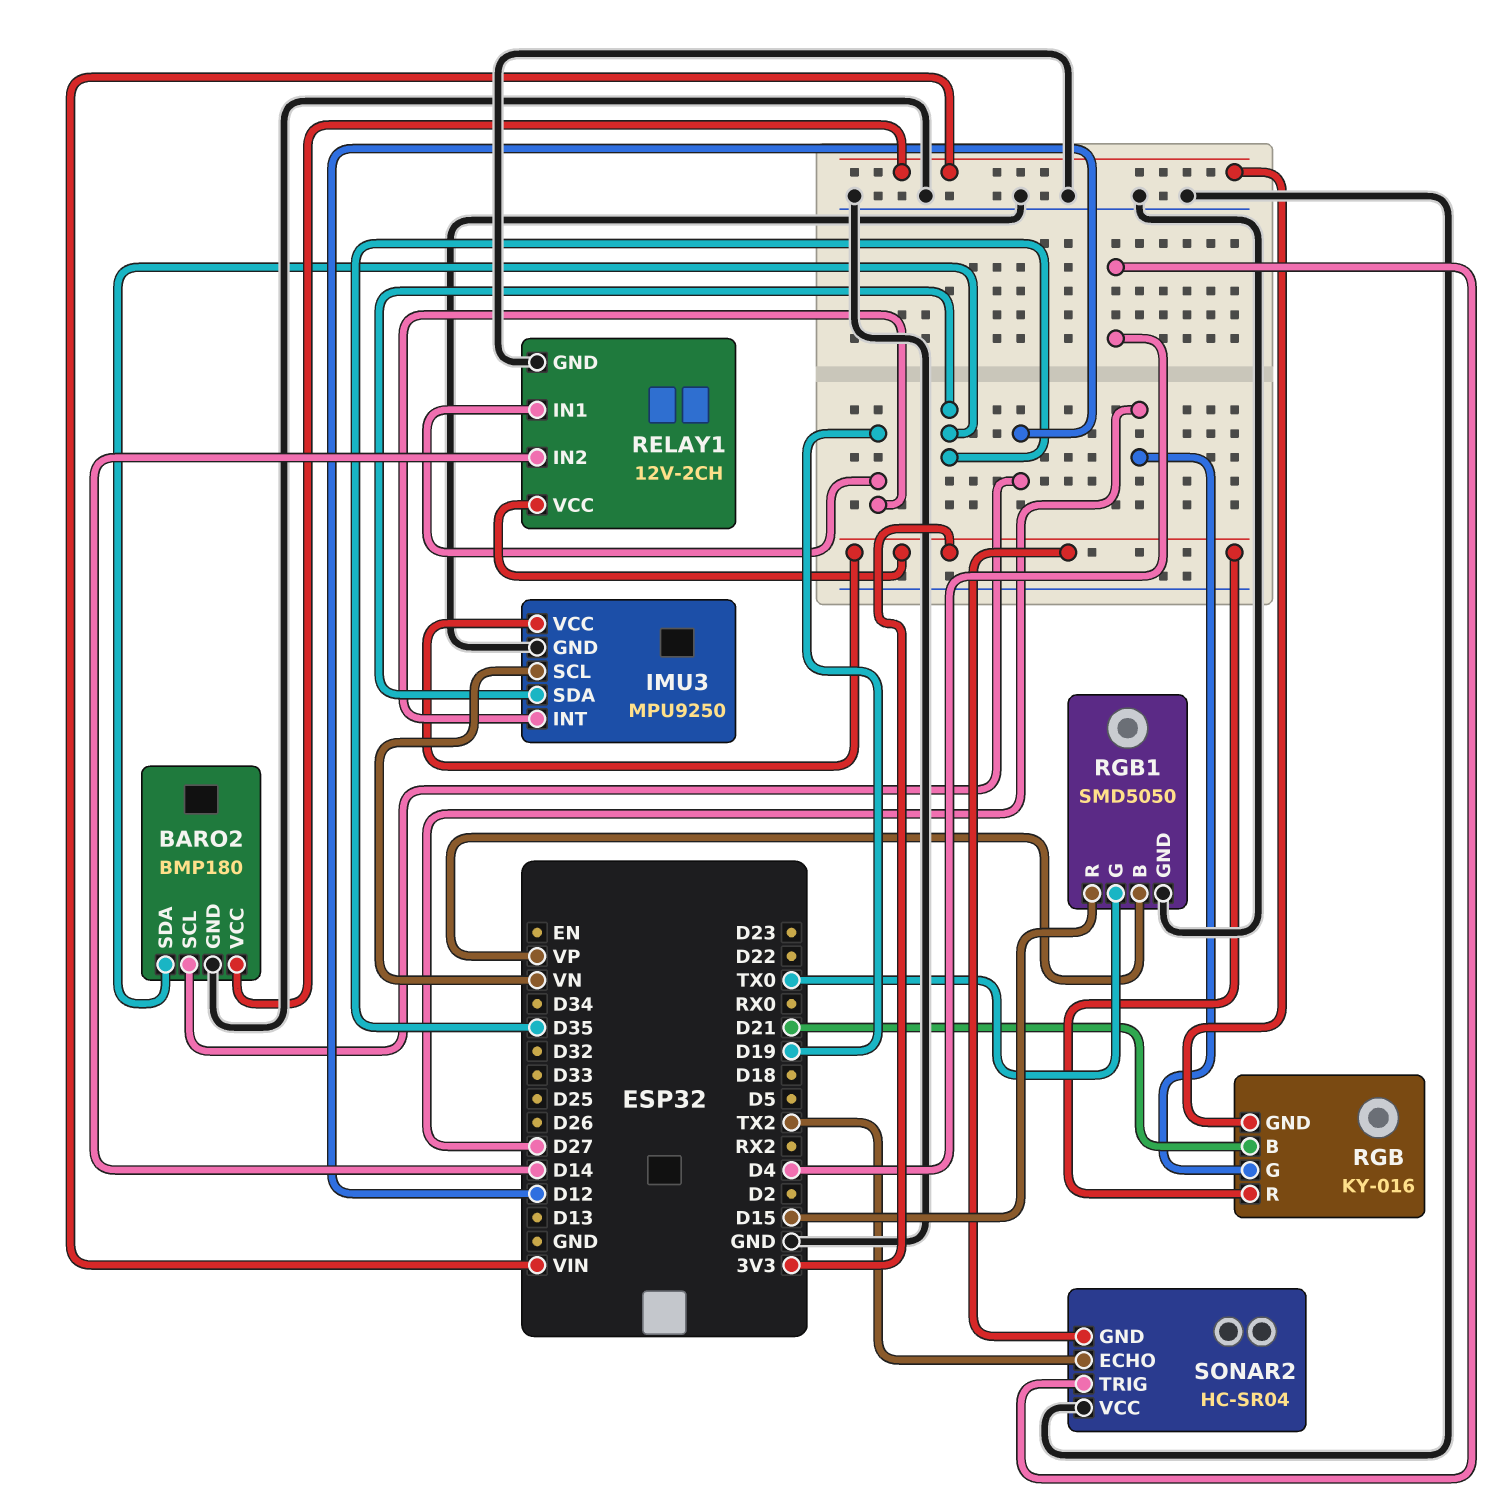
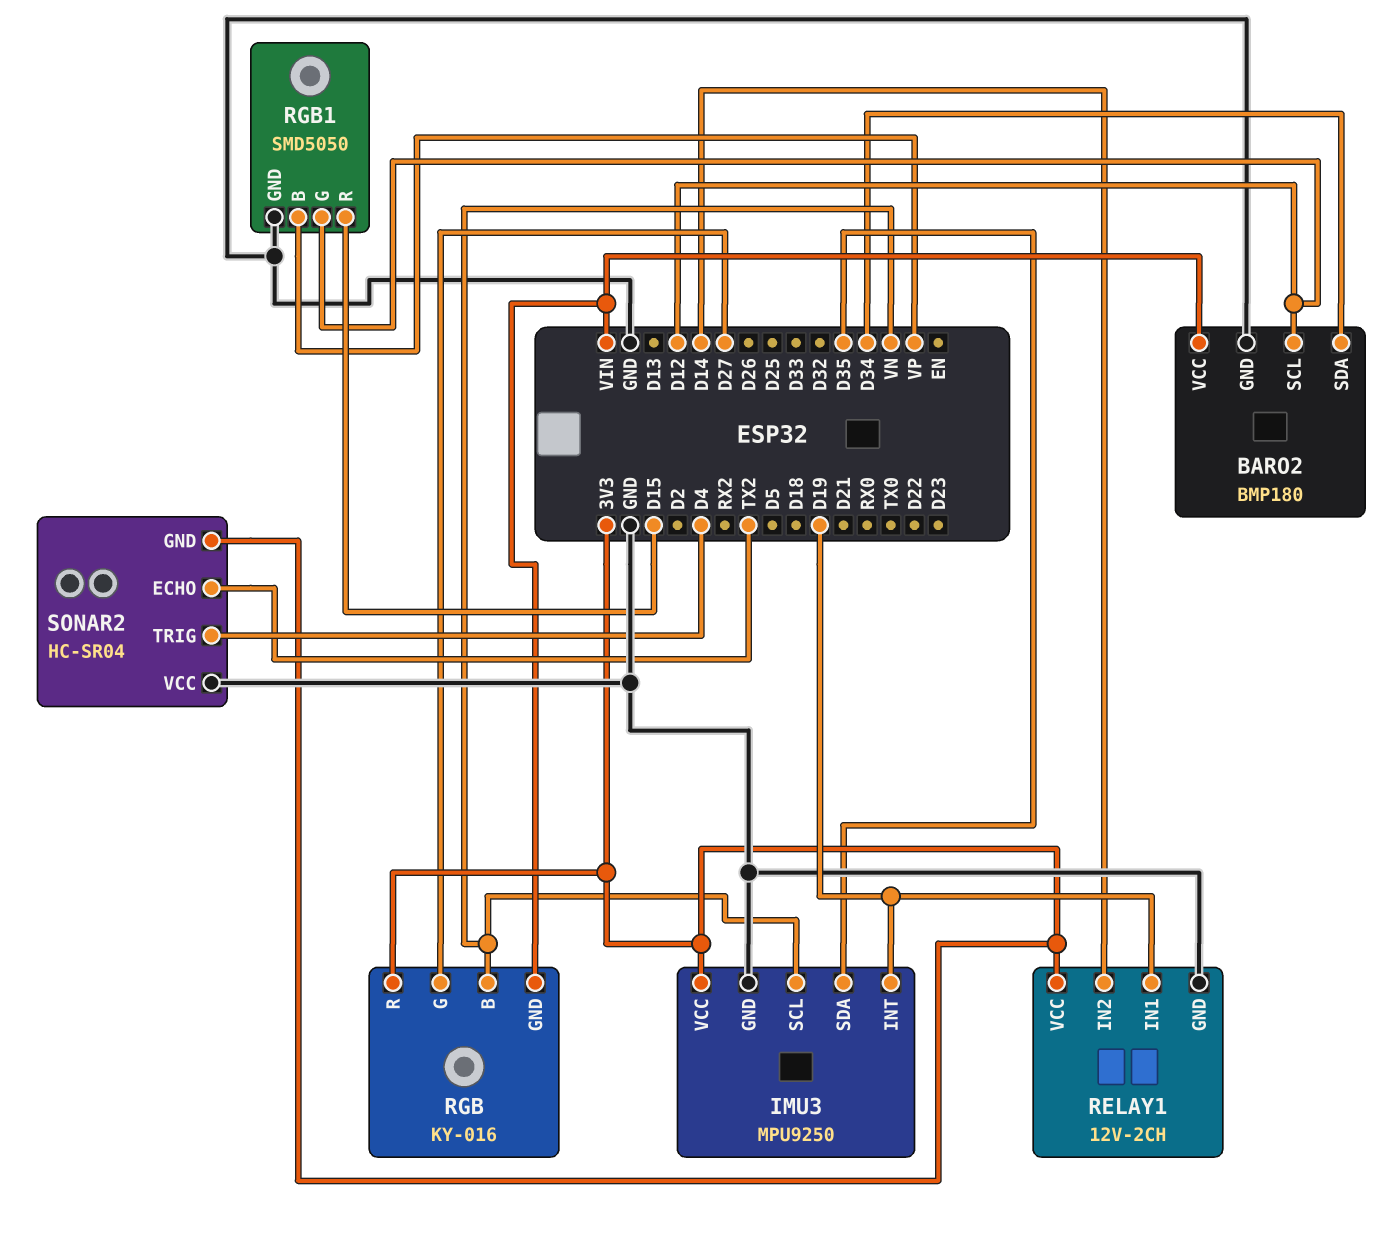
BARO2 pin SDA: D35 -> D34
RGB pin B: D21 -> VN
RGB1 pin G: TX0 -> D12

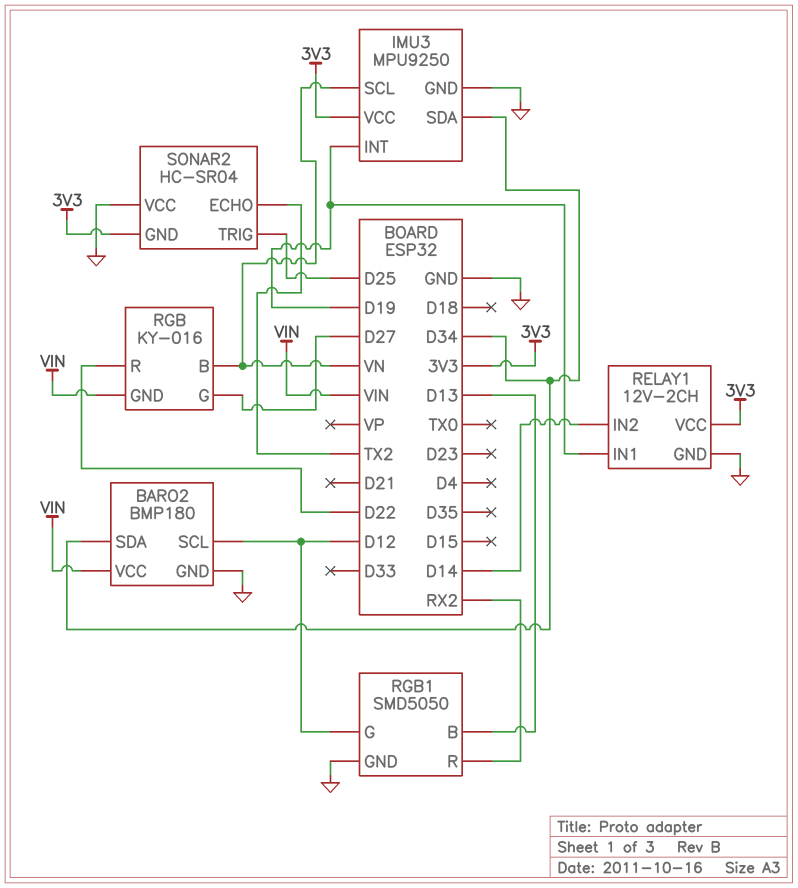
IMU3 pin SDA: D35 -> D34
RGB pin R: 3V3 -> D22
RGB1 pin B: VP -> D13
RGB1 pin R: D15 -> RX2
SONAR2 pin TRIG: D4 -> D25

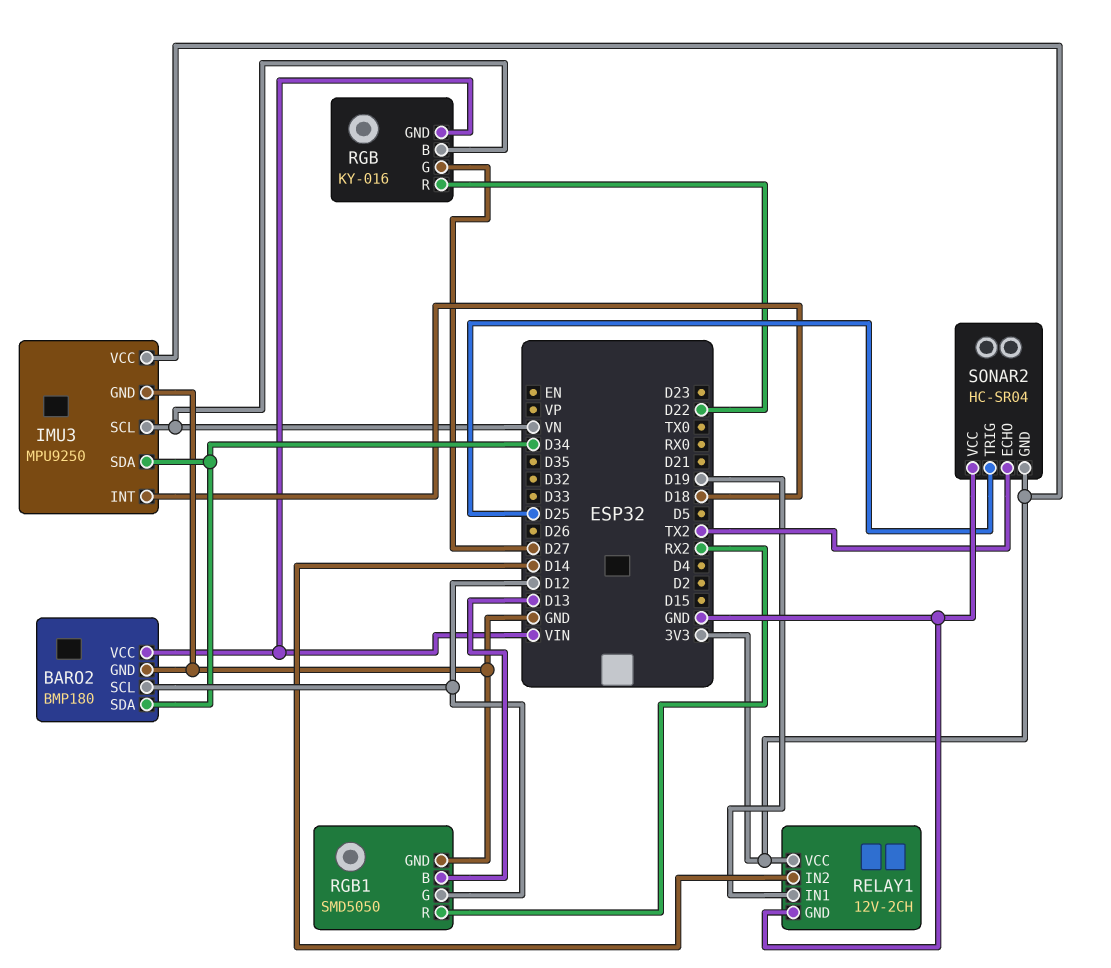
IMU3 pin INT: D19 -> D18

